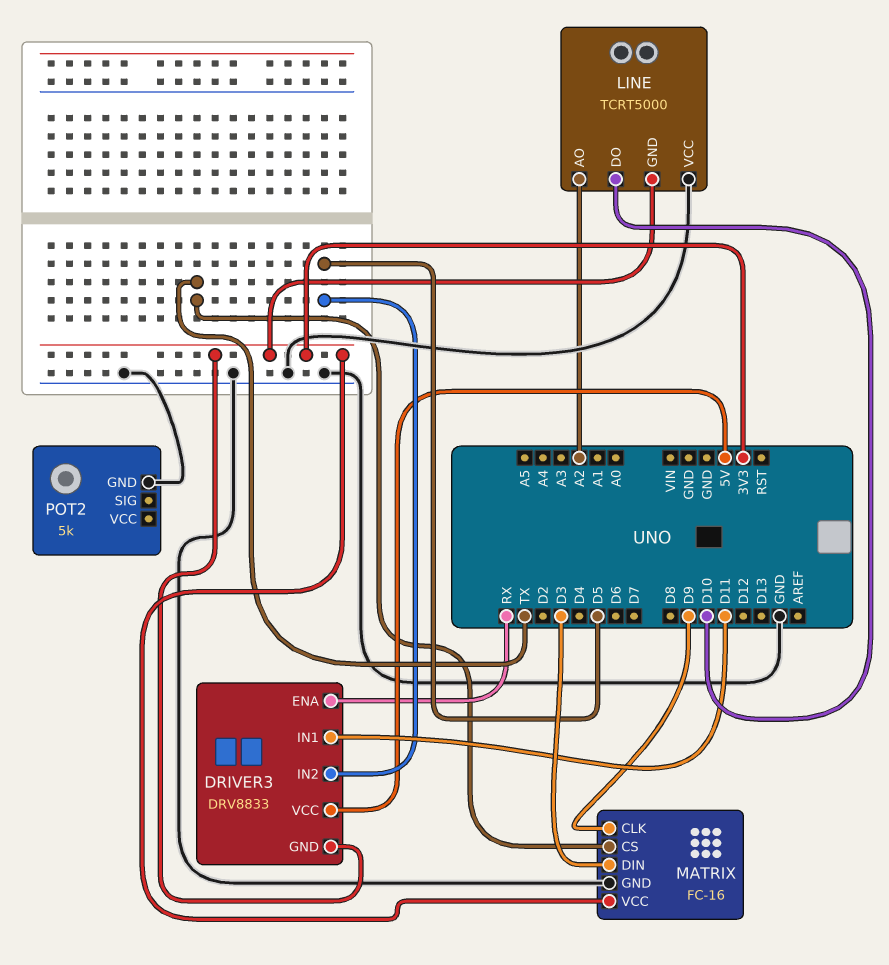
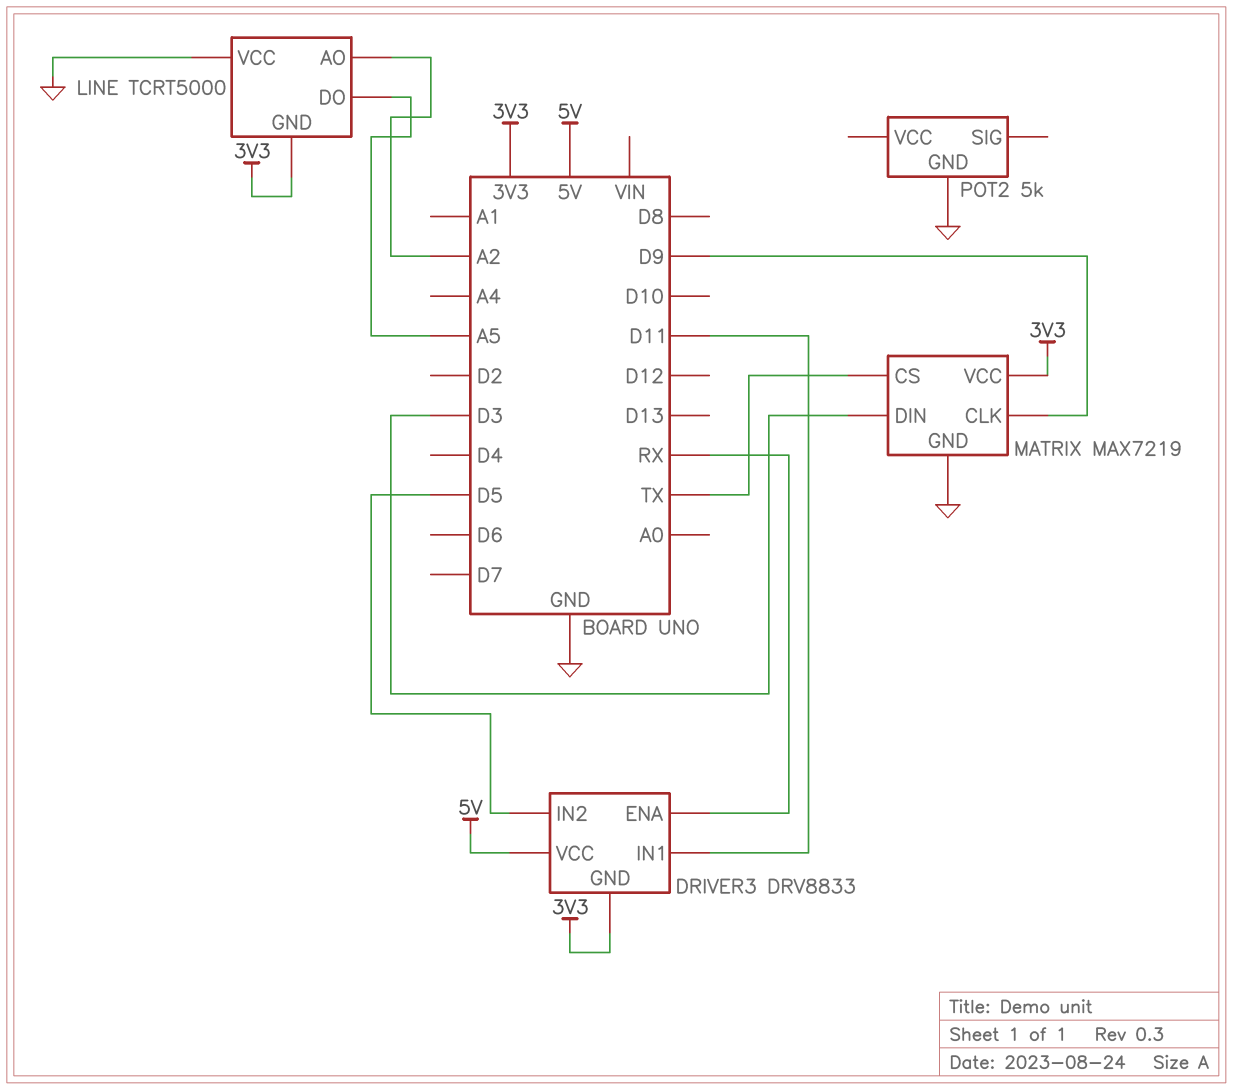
LINE pin DO: D10 -> A5
MATRIX: FC-16 -> MAX7219

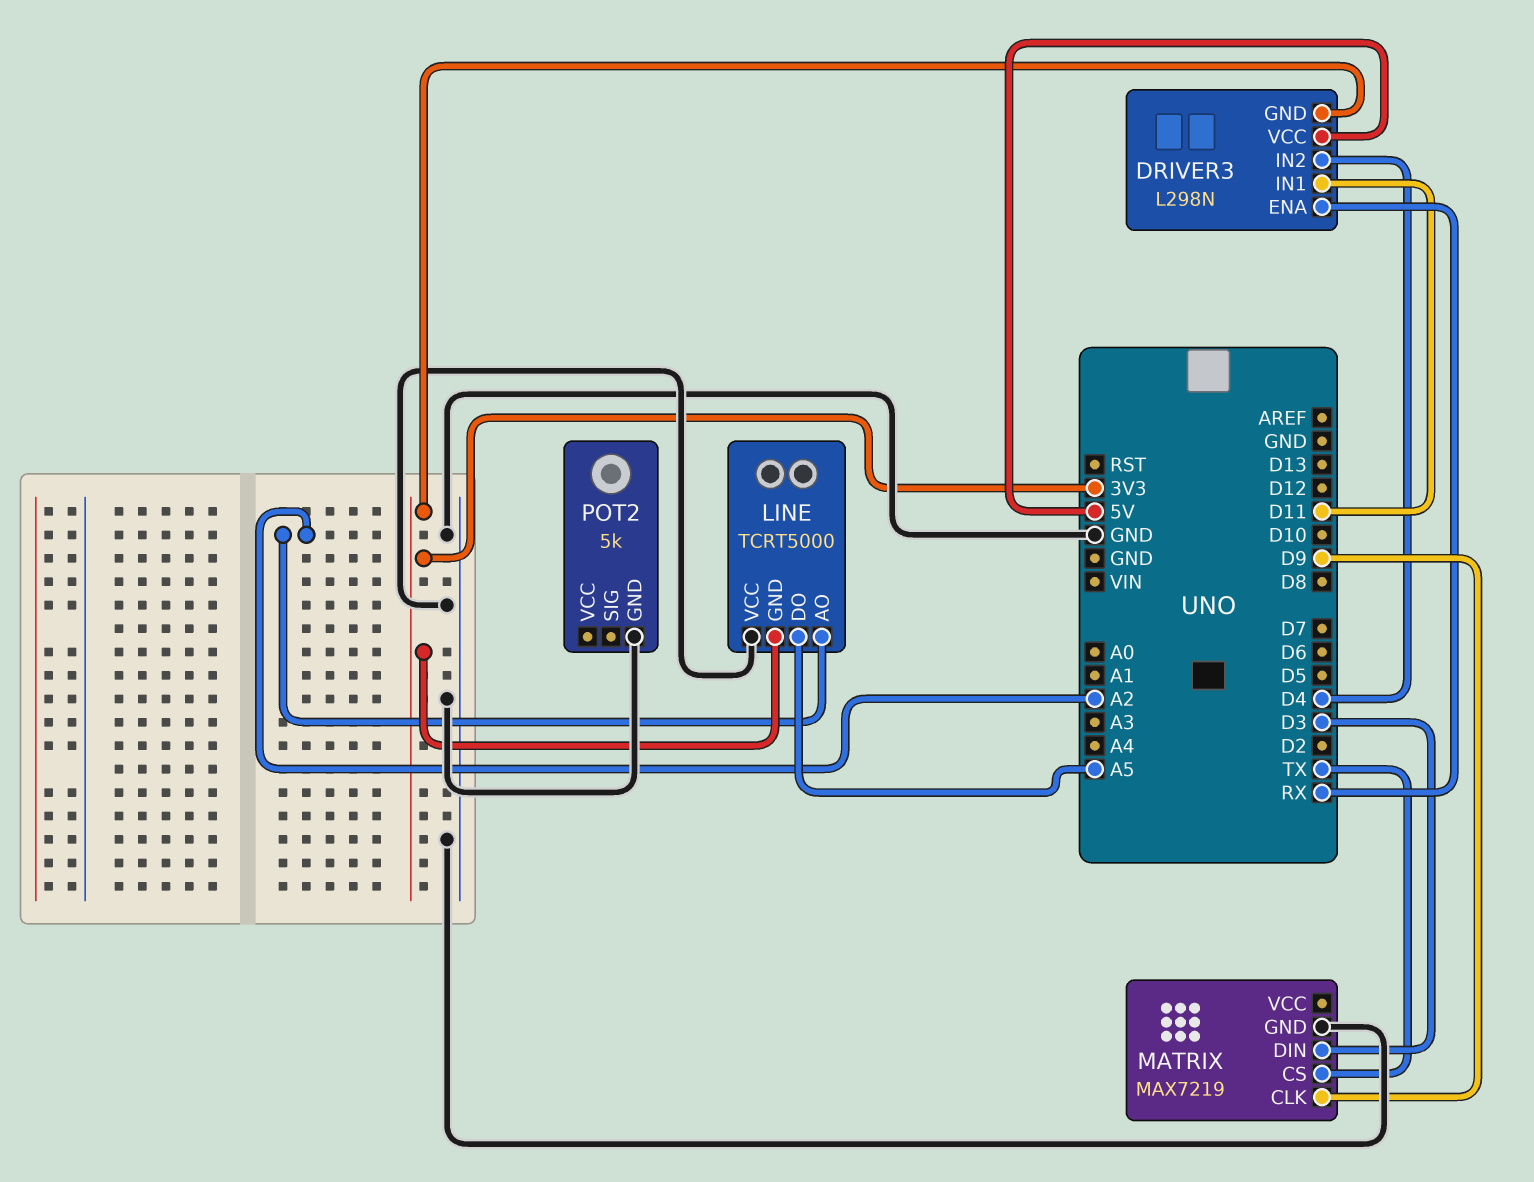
DRIVER3: DRV8833 -> L298N
DRIVER3 pin IN2: D5 -> D4
MATRIX pin VCC: 3V3 -> none

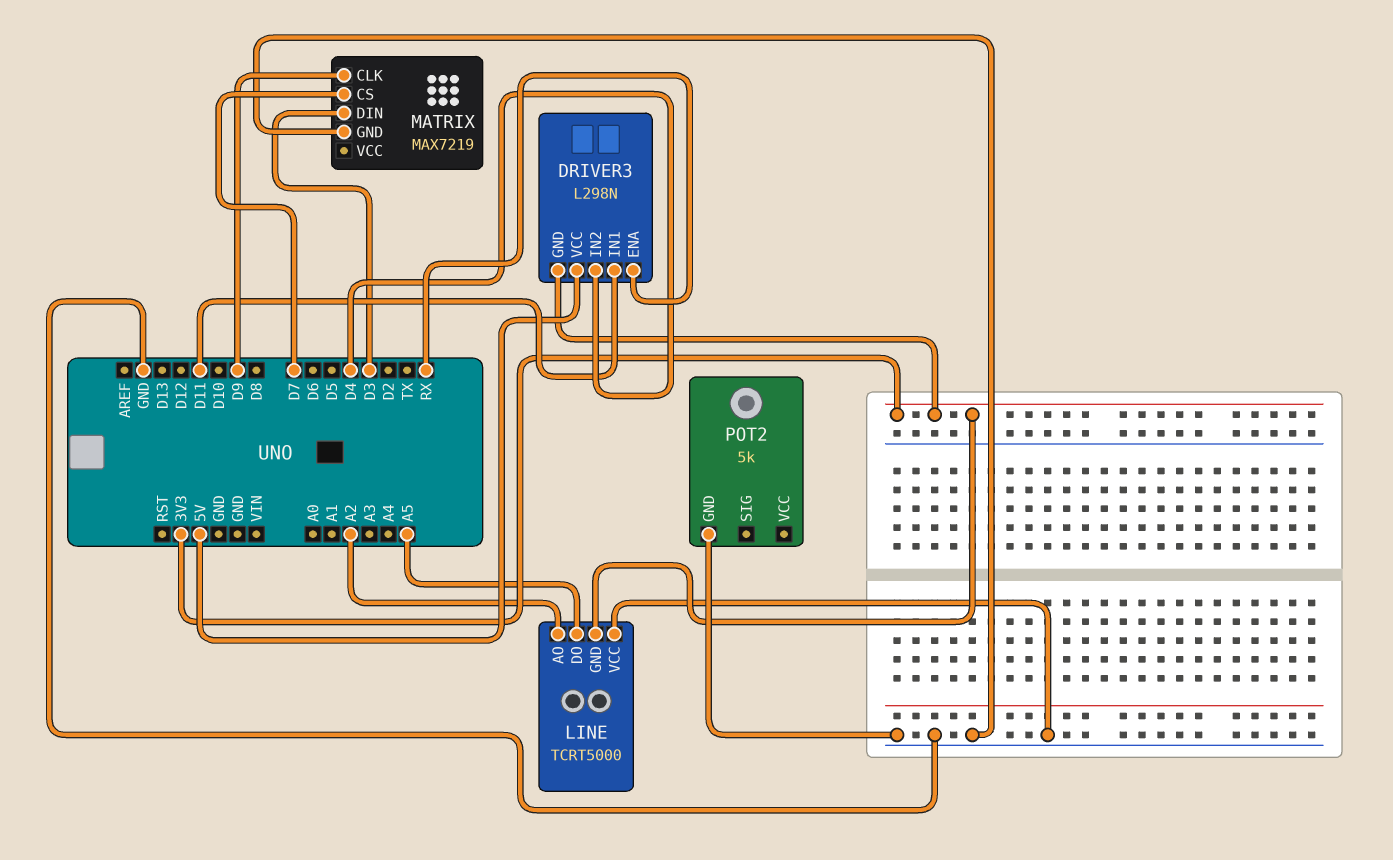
MATRIX pin CS: TX -> D7

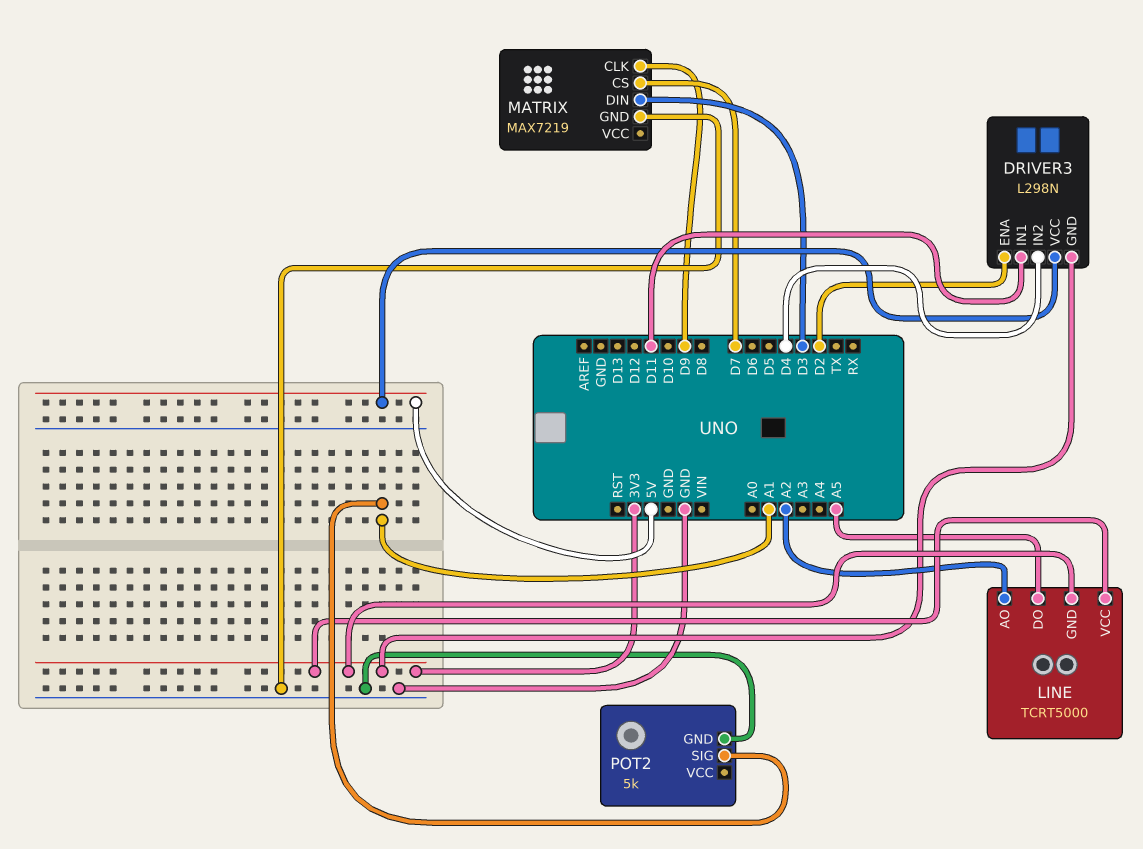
DRIVER3 pin ENA: RX -> D2
LINE pin VCC: GND -> 3V3
POT2 pin SIG: none -> A1

